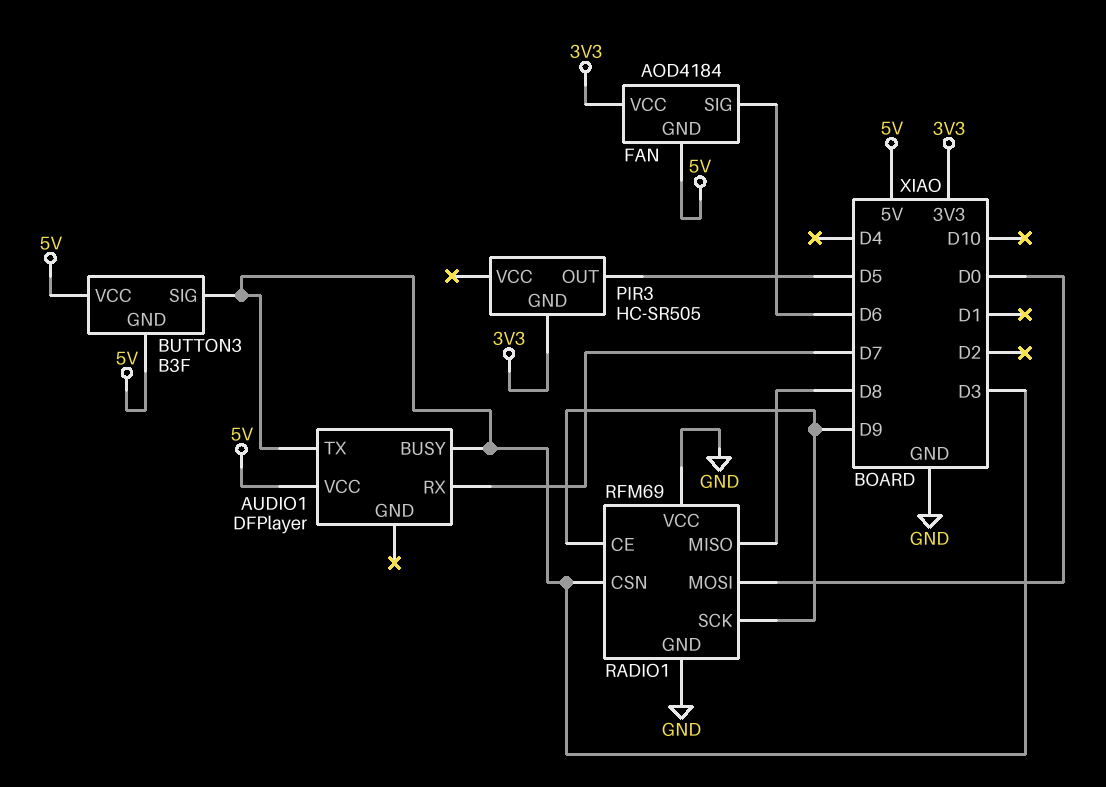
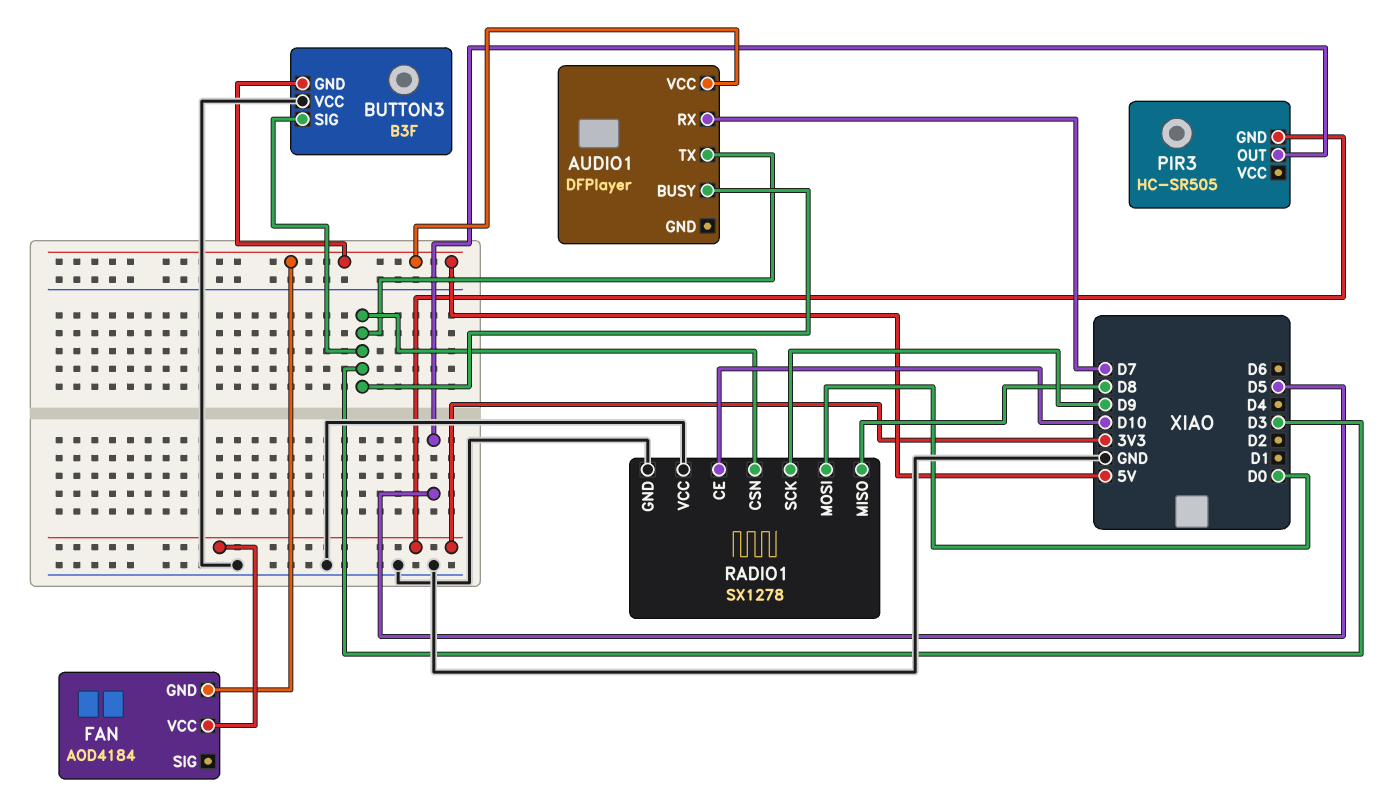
BUTTON3 pin VCC: 5V -> GND
FAN pin SIG: D6 -> none
RADIO1: RFM69 -> SX1278
RADIO1 pin CE: D9 -> D10

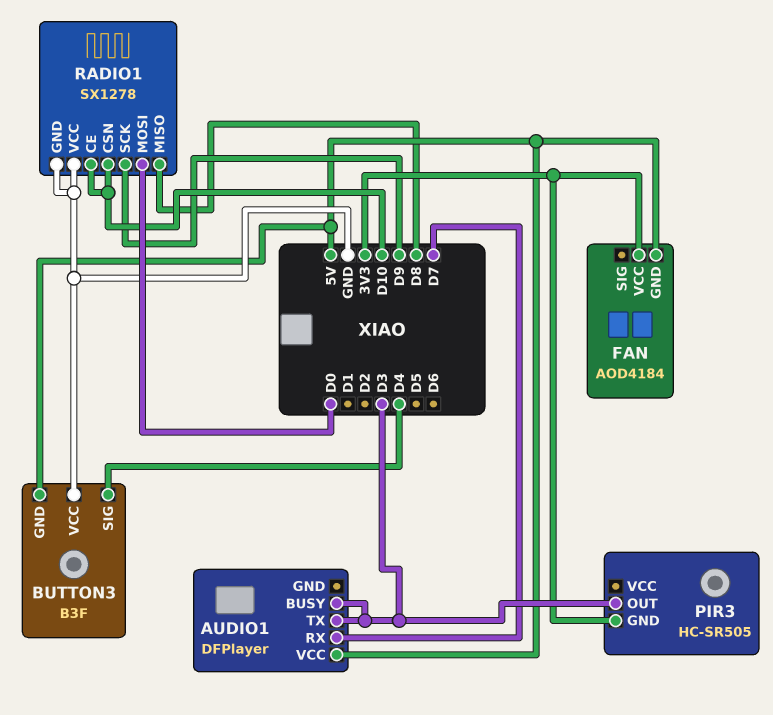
BUTTON3 pin SIG: D3 -> D4
PIR3 pin OUT: D5 -> D3
RADIO1 pin CSN: D3 -> D10

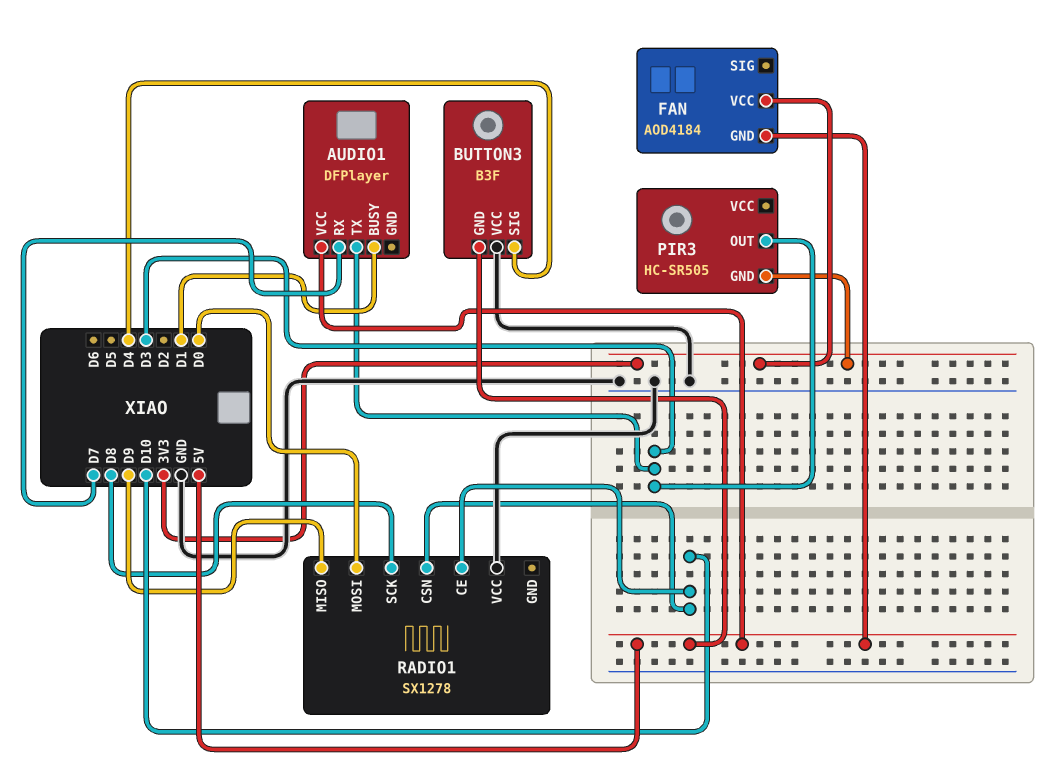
AUDIO1 pin BUSY: D3 -> D1
RADIO1 pin GND: GND -> none
RADIO1 pin MISO: D8 -> D9
RADIO1 pin SCK: D9 -> D8

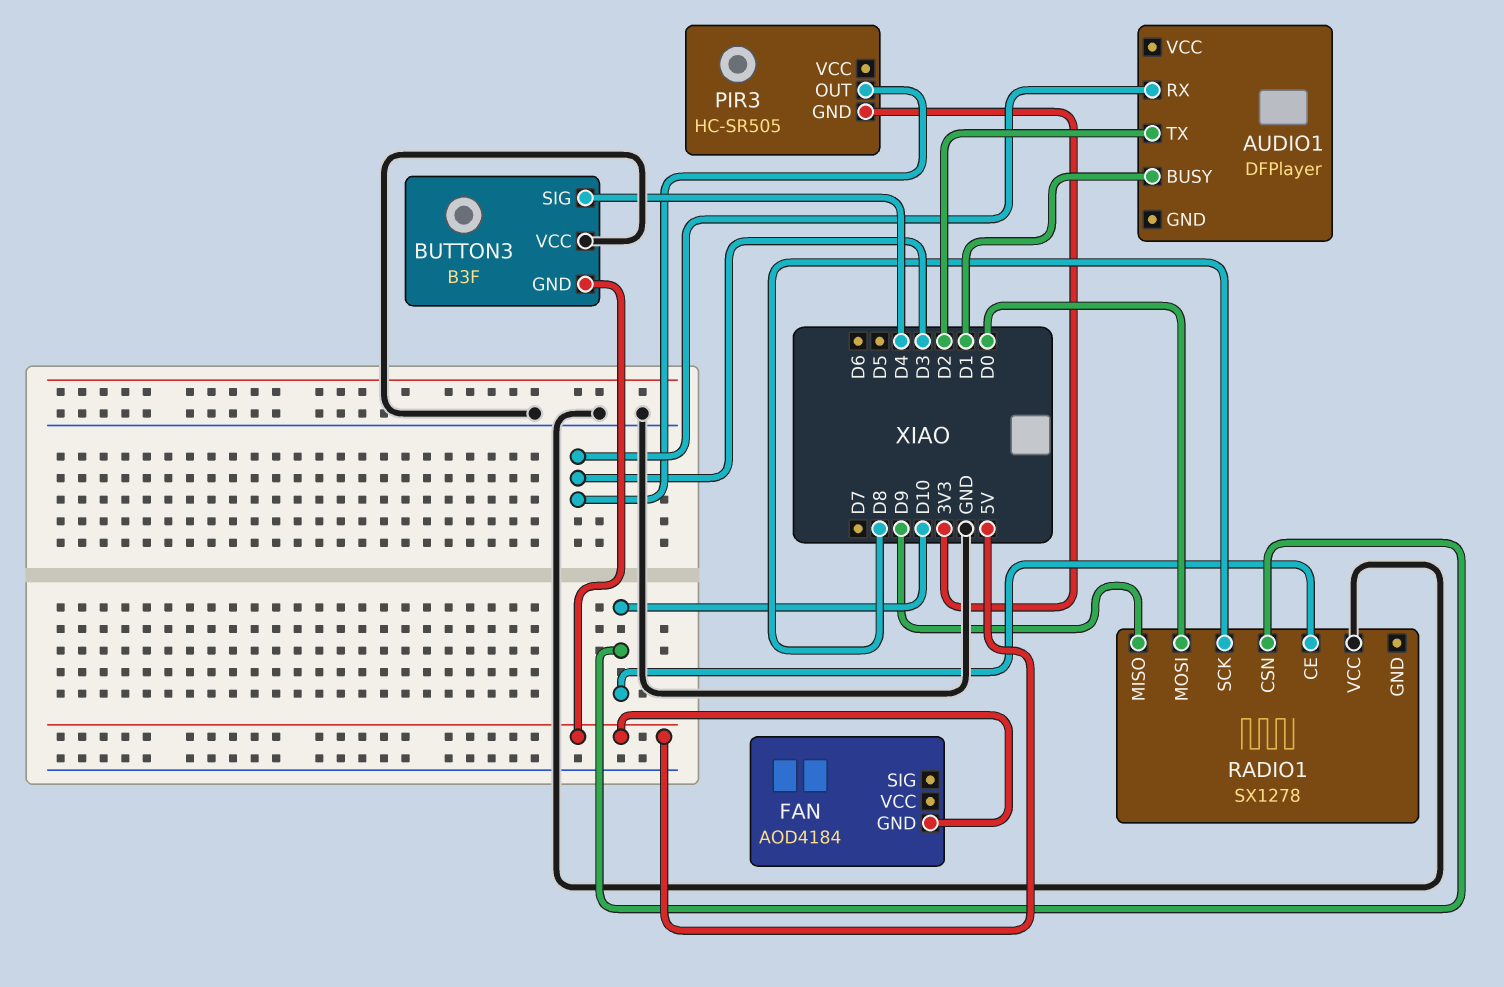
AUDIO1 pin RX: D7 -> D3
AUDIO1 pin TX: D3 -> D2
AUDIO1 pin VCC: 5V -> none
FAN pin VCC: 3V3 -> none

